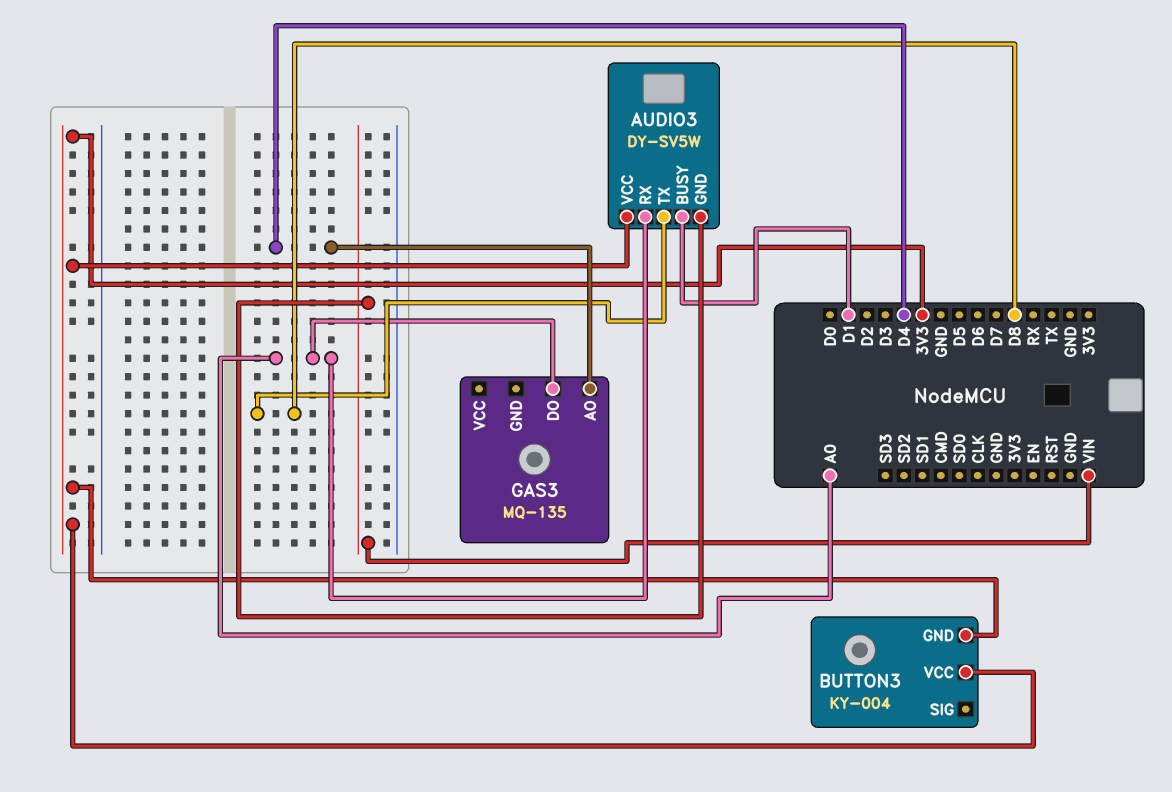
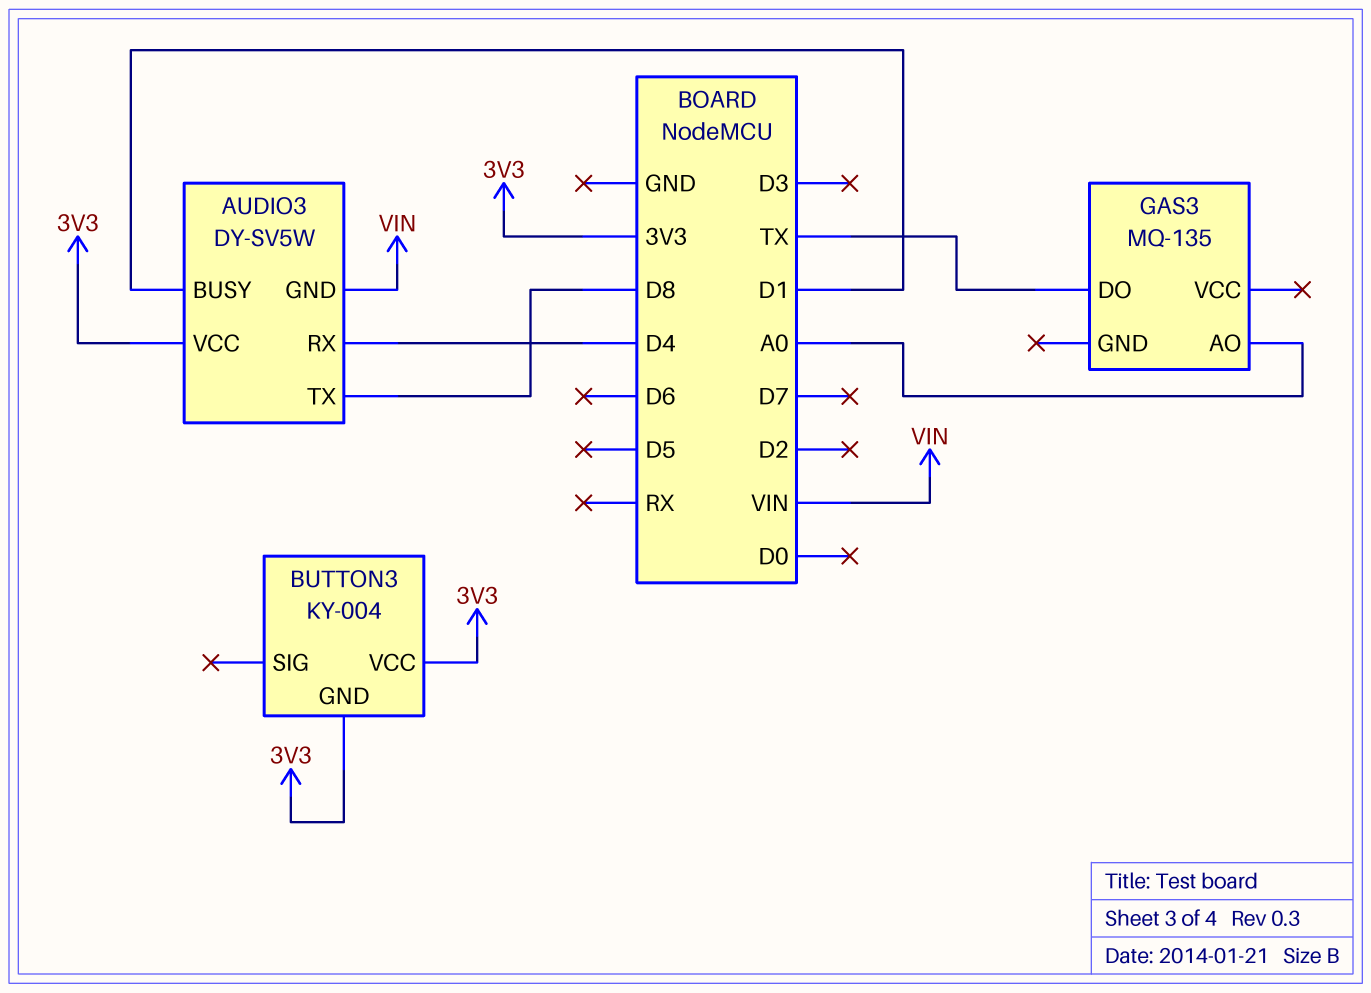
AUDIO3 pin RX: A0 -> D4
GAS3 pin AO: D4 -> A0
GAS3 pin DO: A0 -> TX

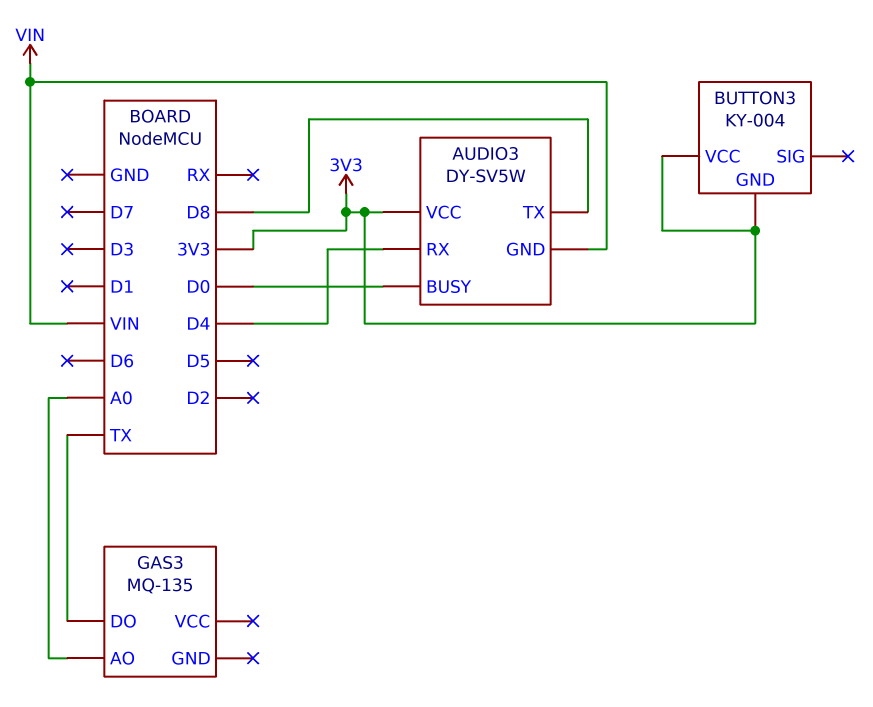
AUDIO3 pin BUSY: D1 -> D0

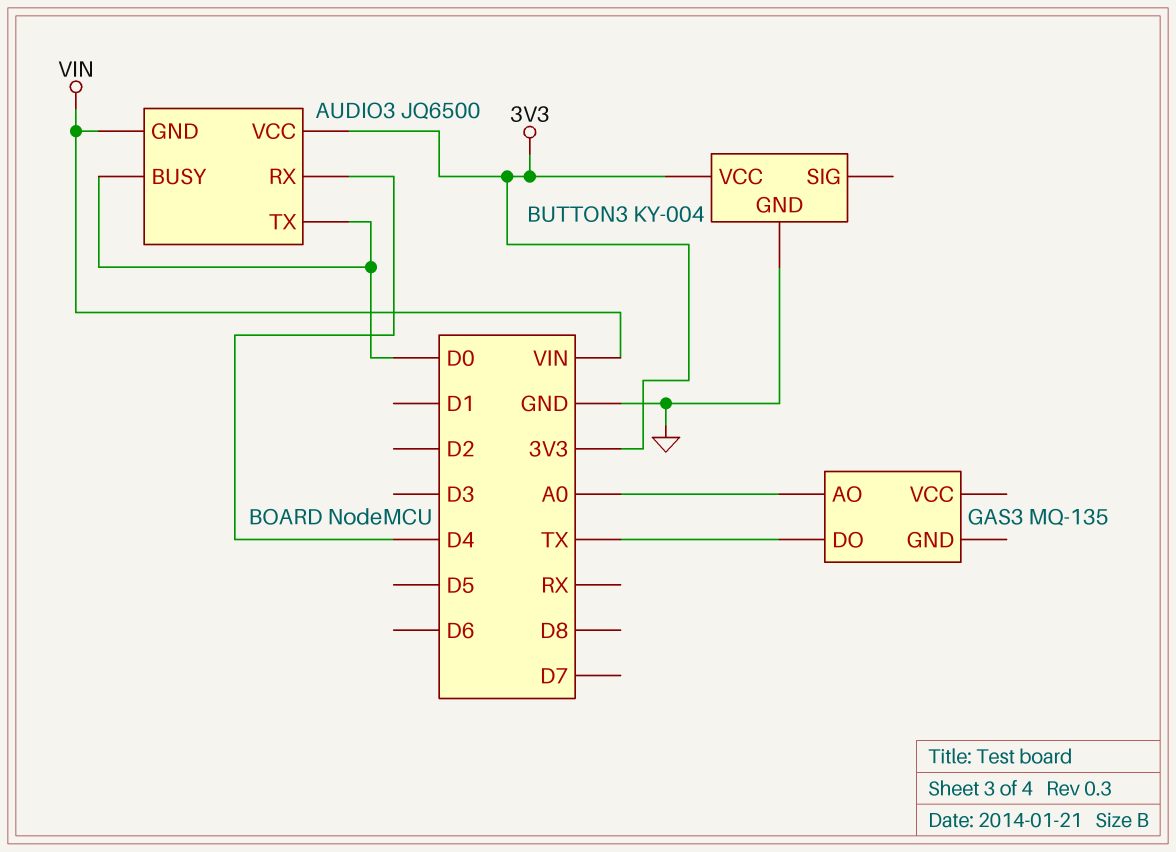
AUDIO3: DY-SV5W -> JQ6500
AUDIO3 pin TX: D8 -> D0
BUTTON3 pin GND: 3V3 -> GND

